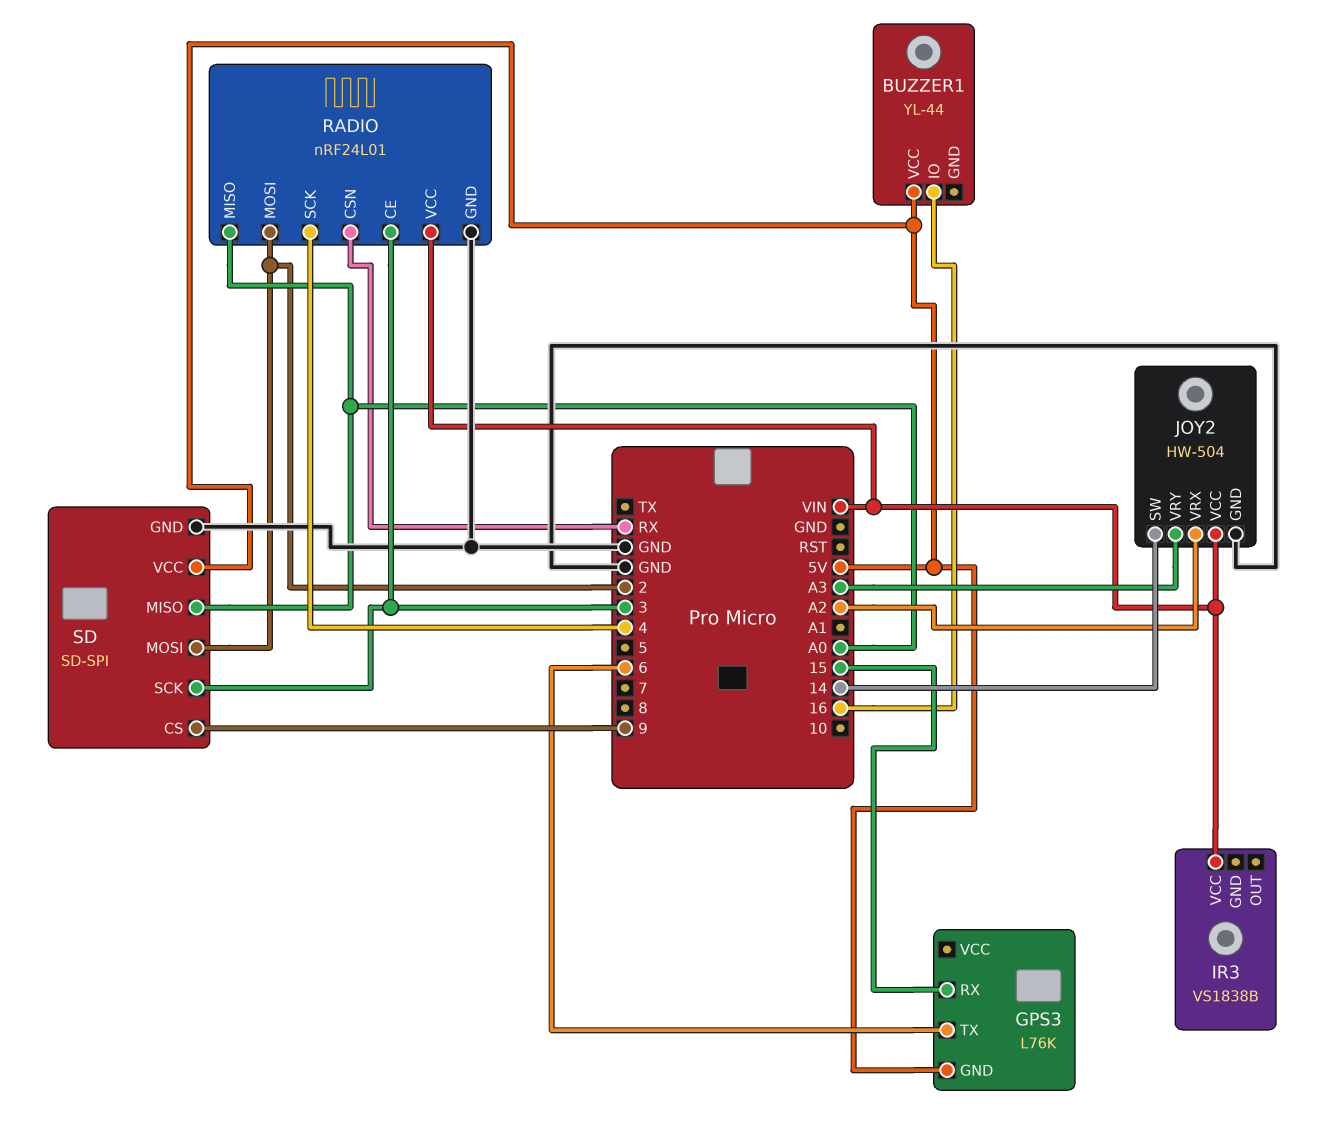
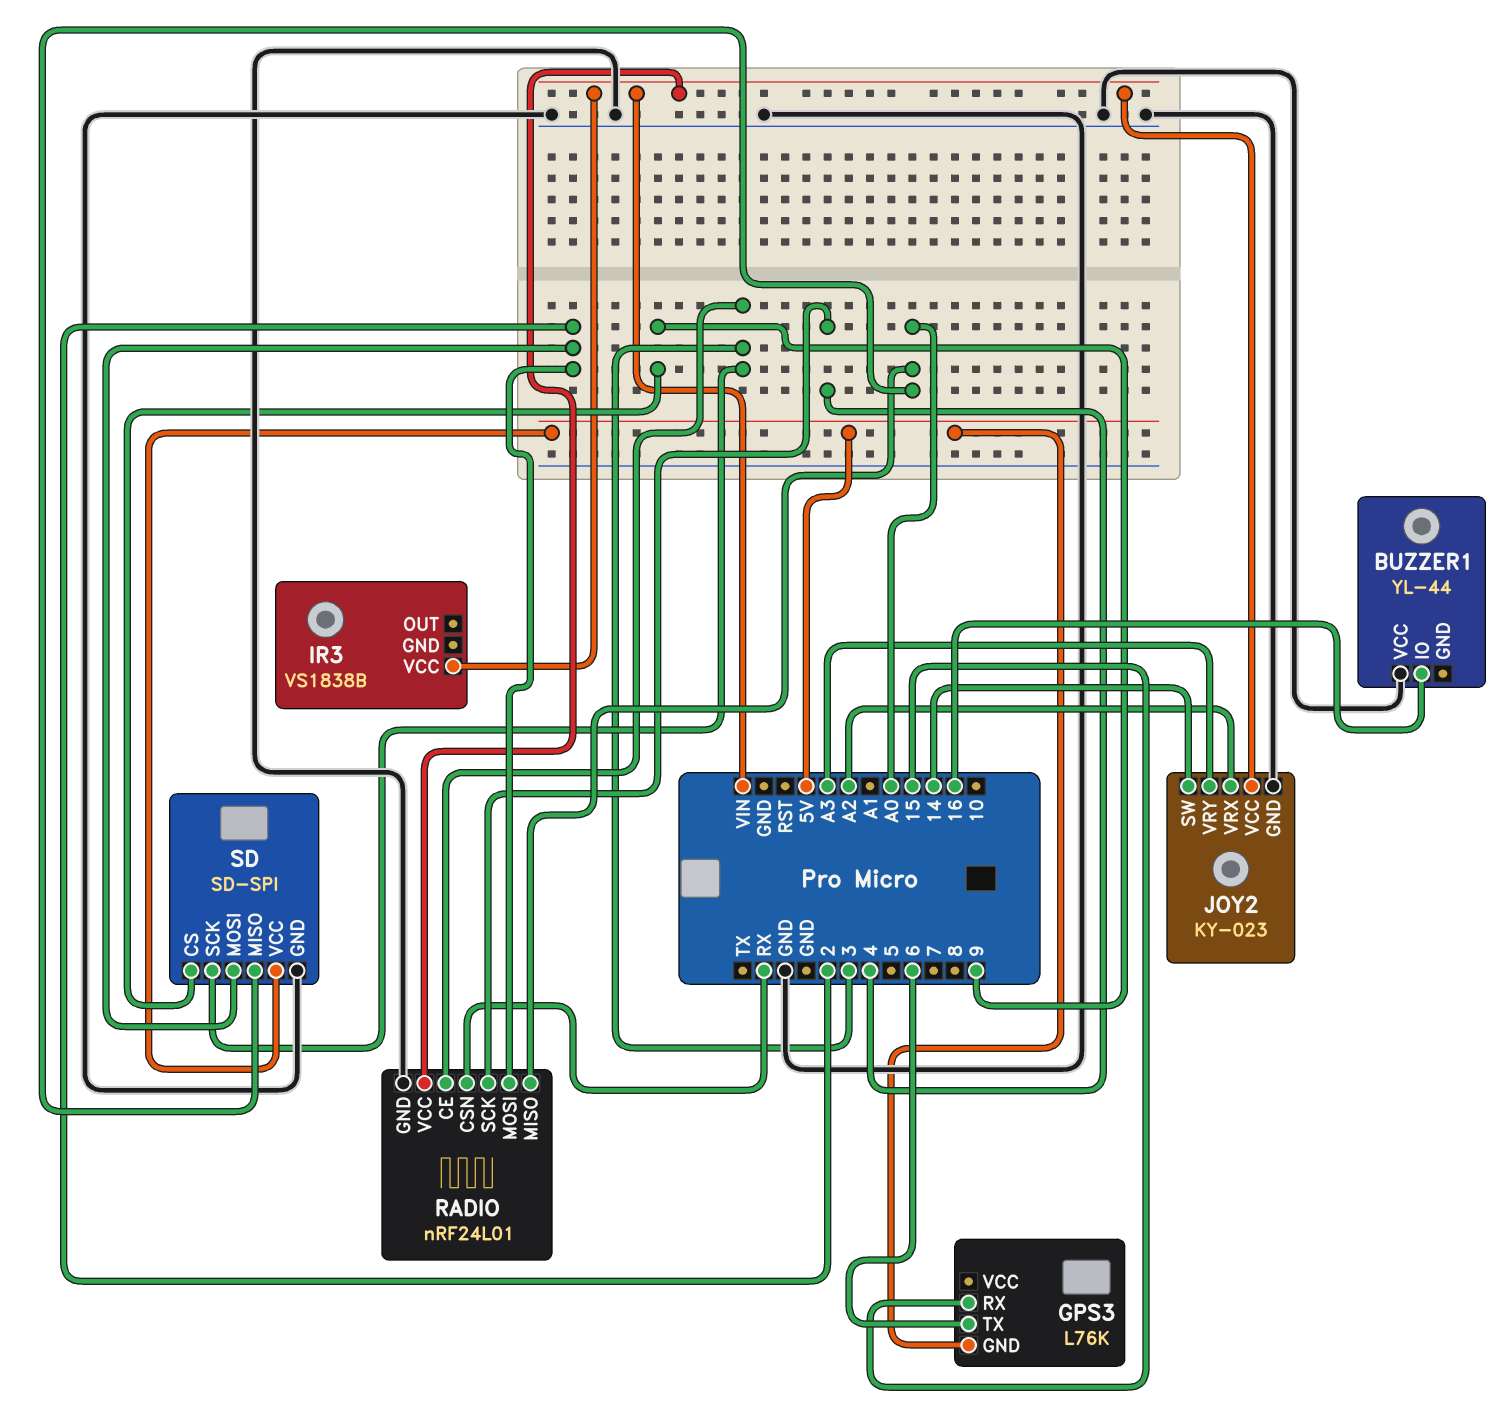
BUZZER1 pin VCC: 5V -> GND
JOY2: HW-504 -> KY-023

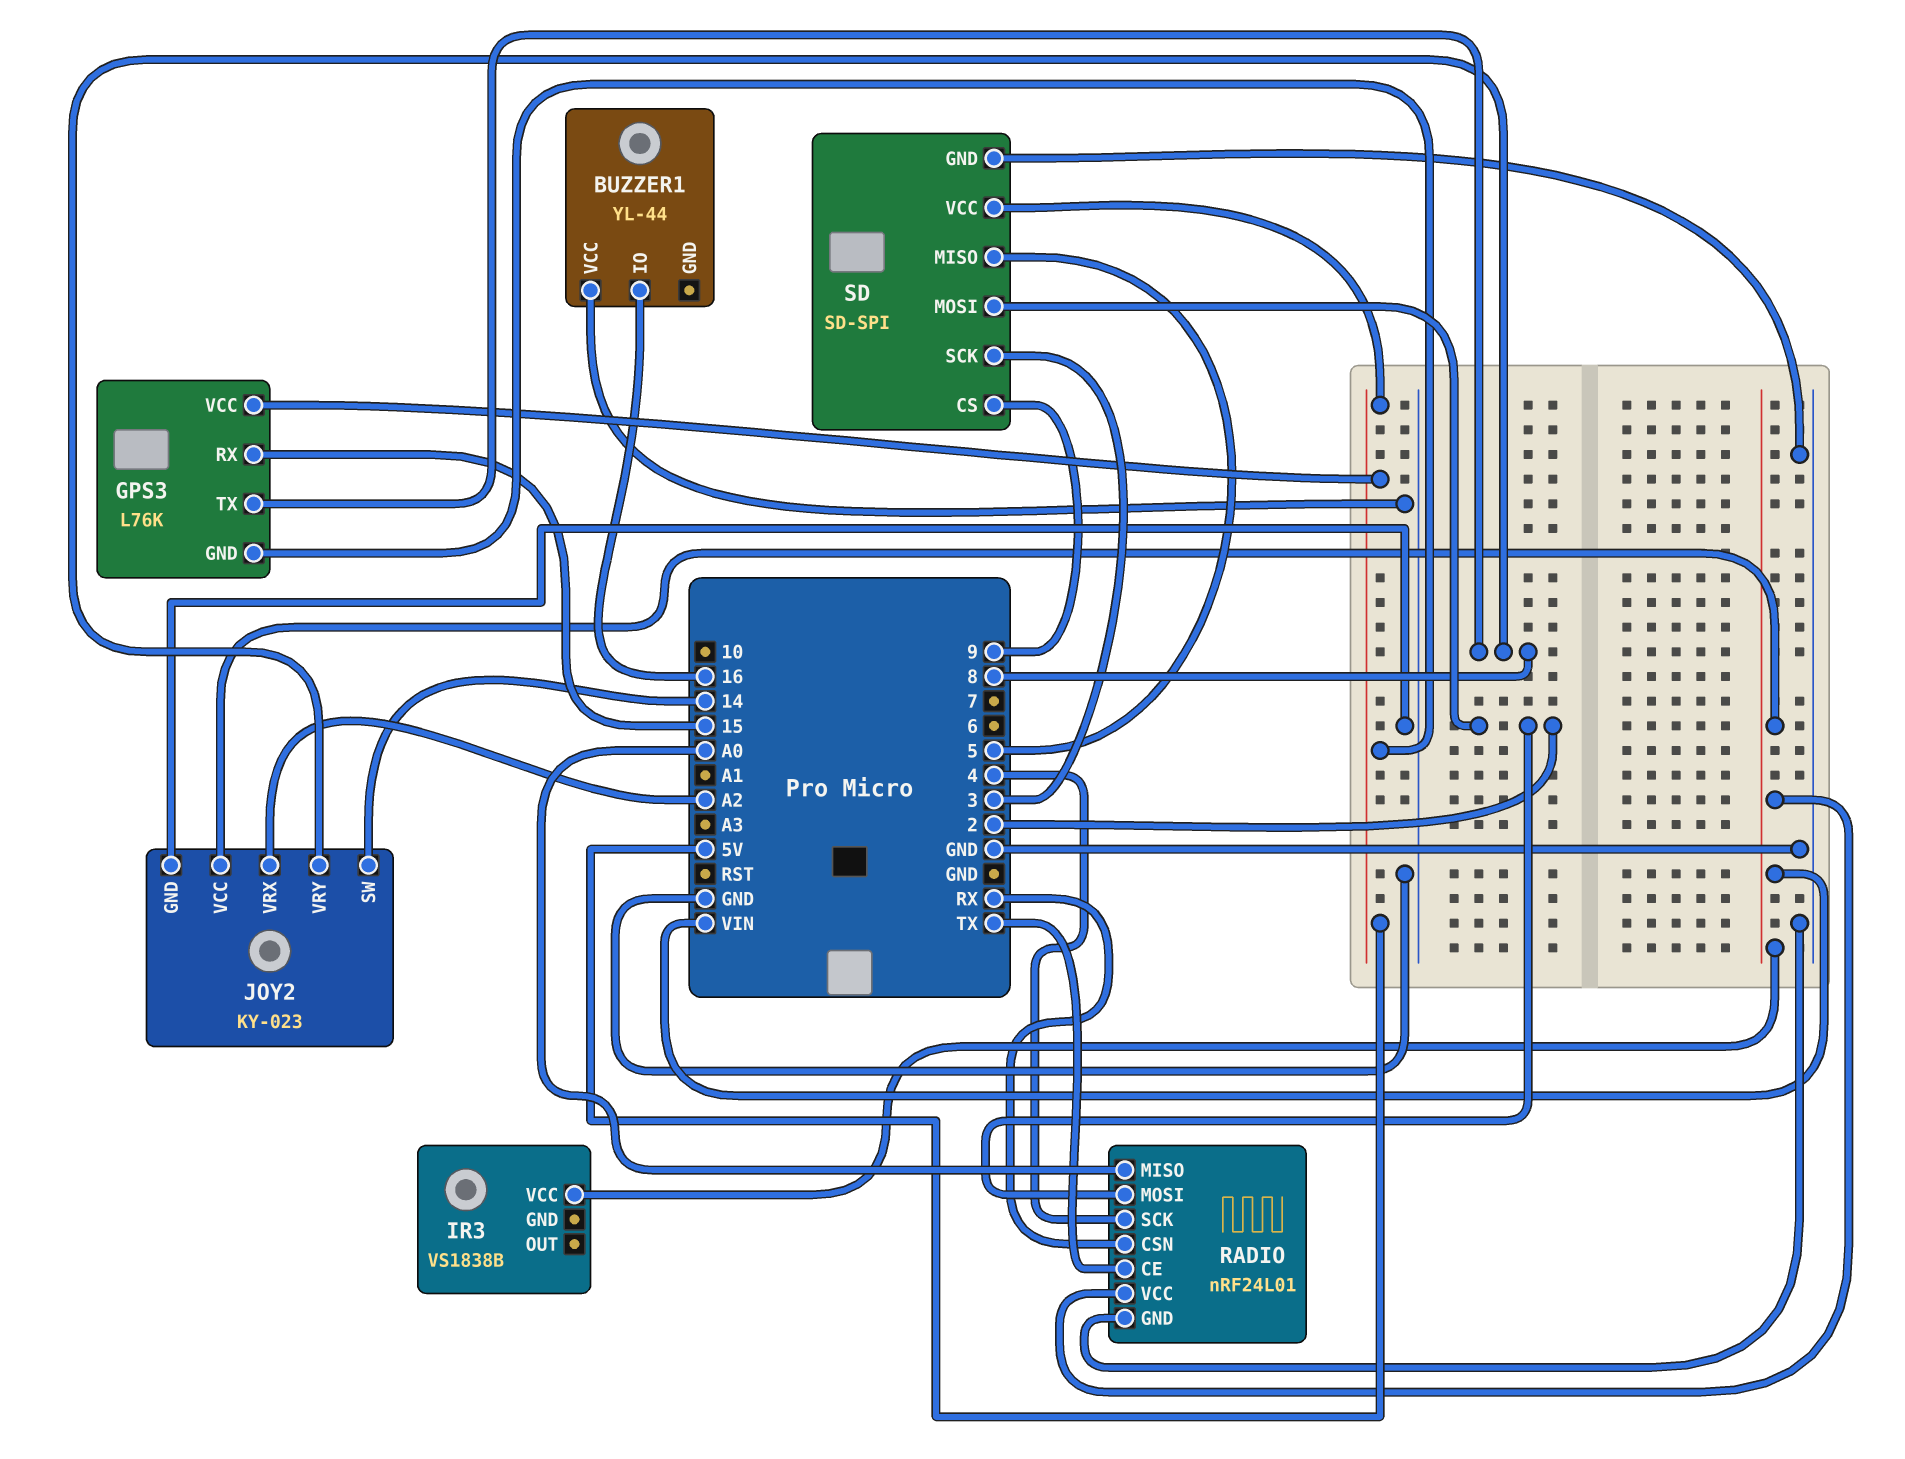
GPS3 pin TX: 6 -> 8
GPS3 pin VCC: none -> 5V
JOY2 pin VRY: A3 -> 8
RADIO pin CE: 3 -> TX
SD pin MISO: A0 -> 5

